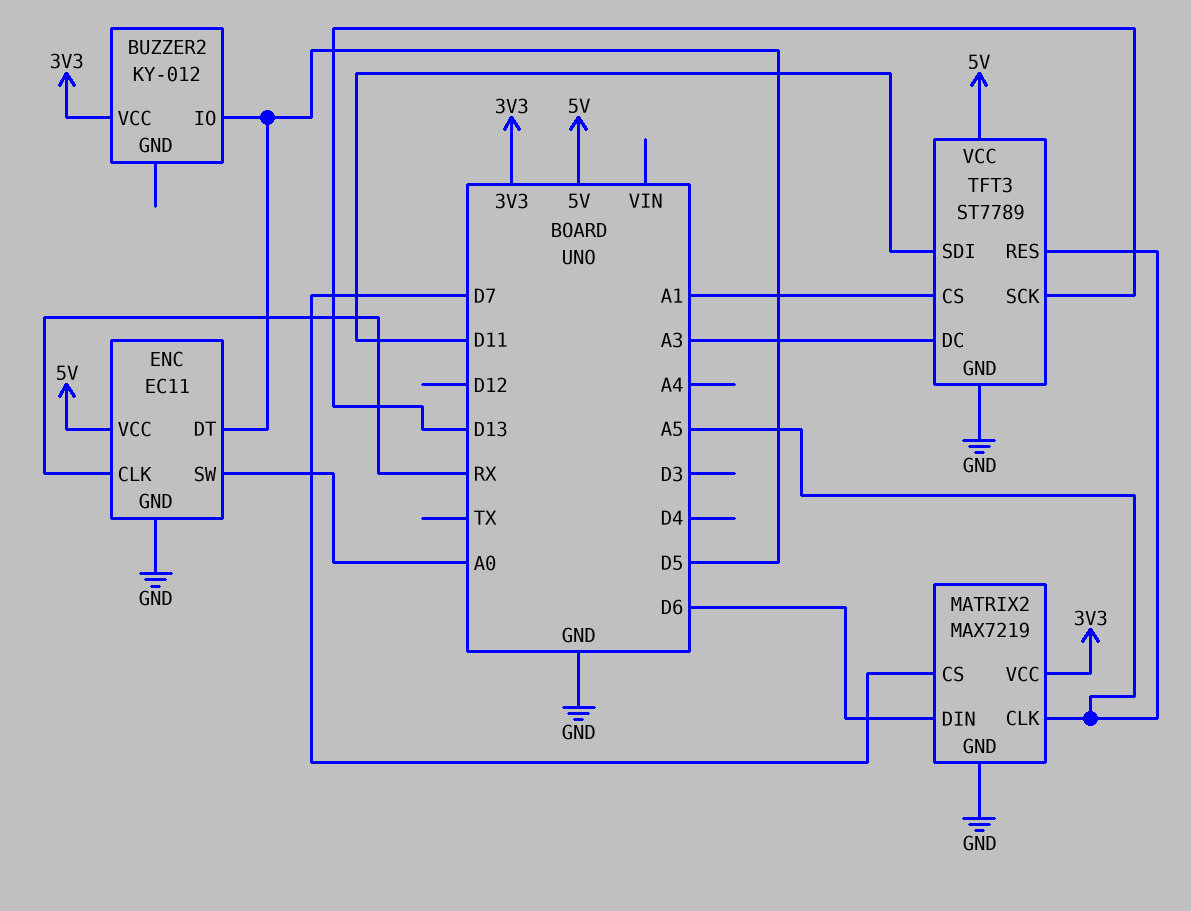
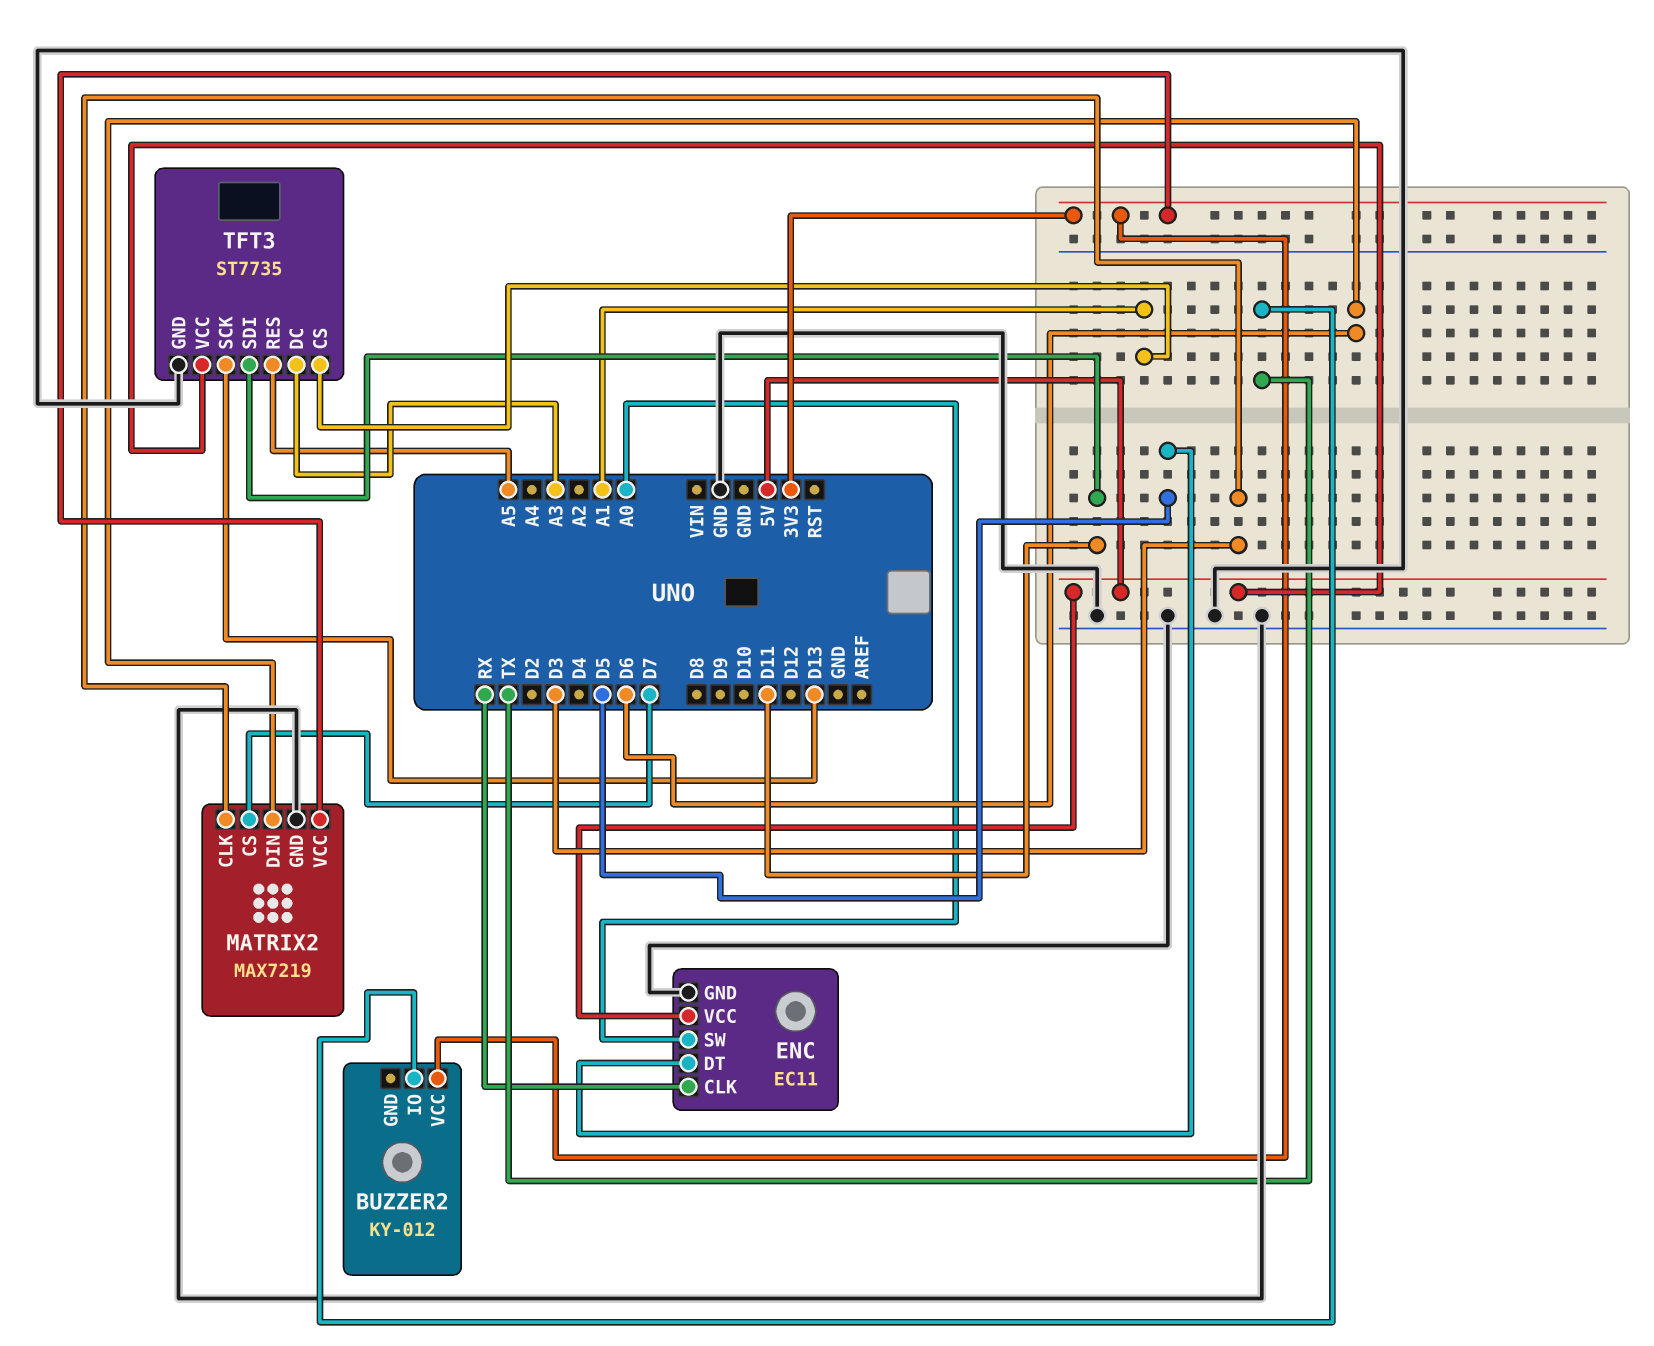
BUZZER2 pin IO: D5 -> TX
MATRIX2 pin CLK: A5 -> D3
TFT3: ST7789 -> ST7735

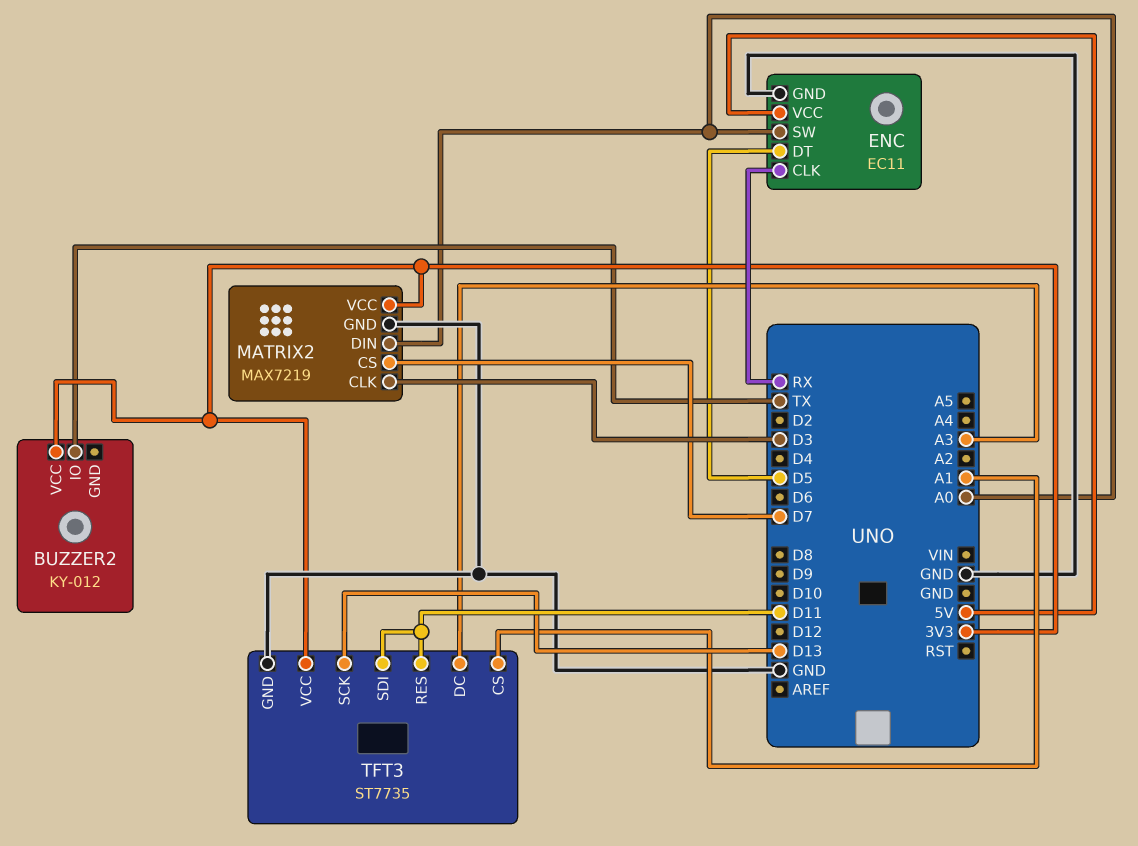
MATRIX2 pin DIN: D6 -> A0
TFT3 pin RES: A5 -> D11
TFT3 pin VCC: 5V -> 3V3

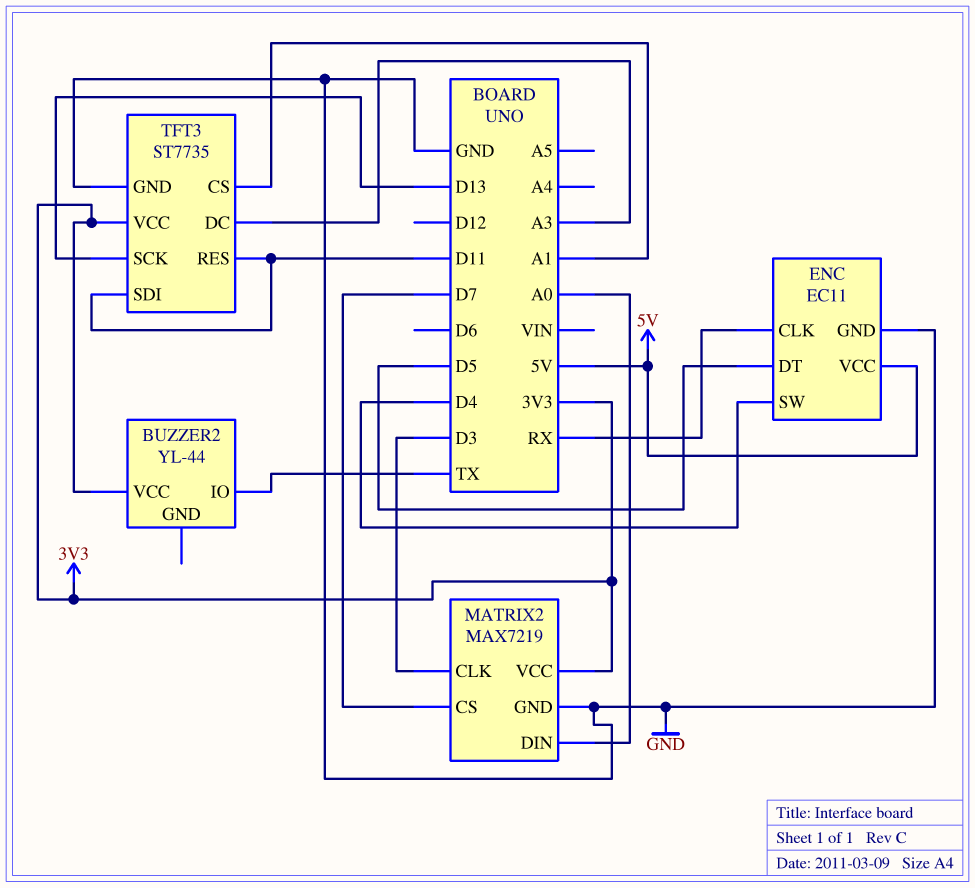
BUZZER2: KY-012 -> YL-44
ENC pin SW: A0 -> D4

